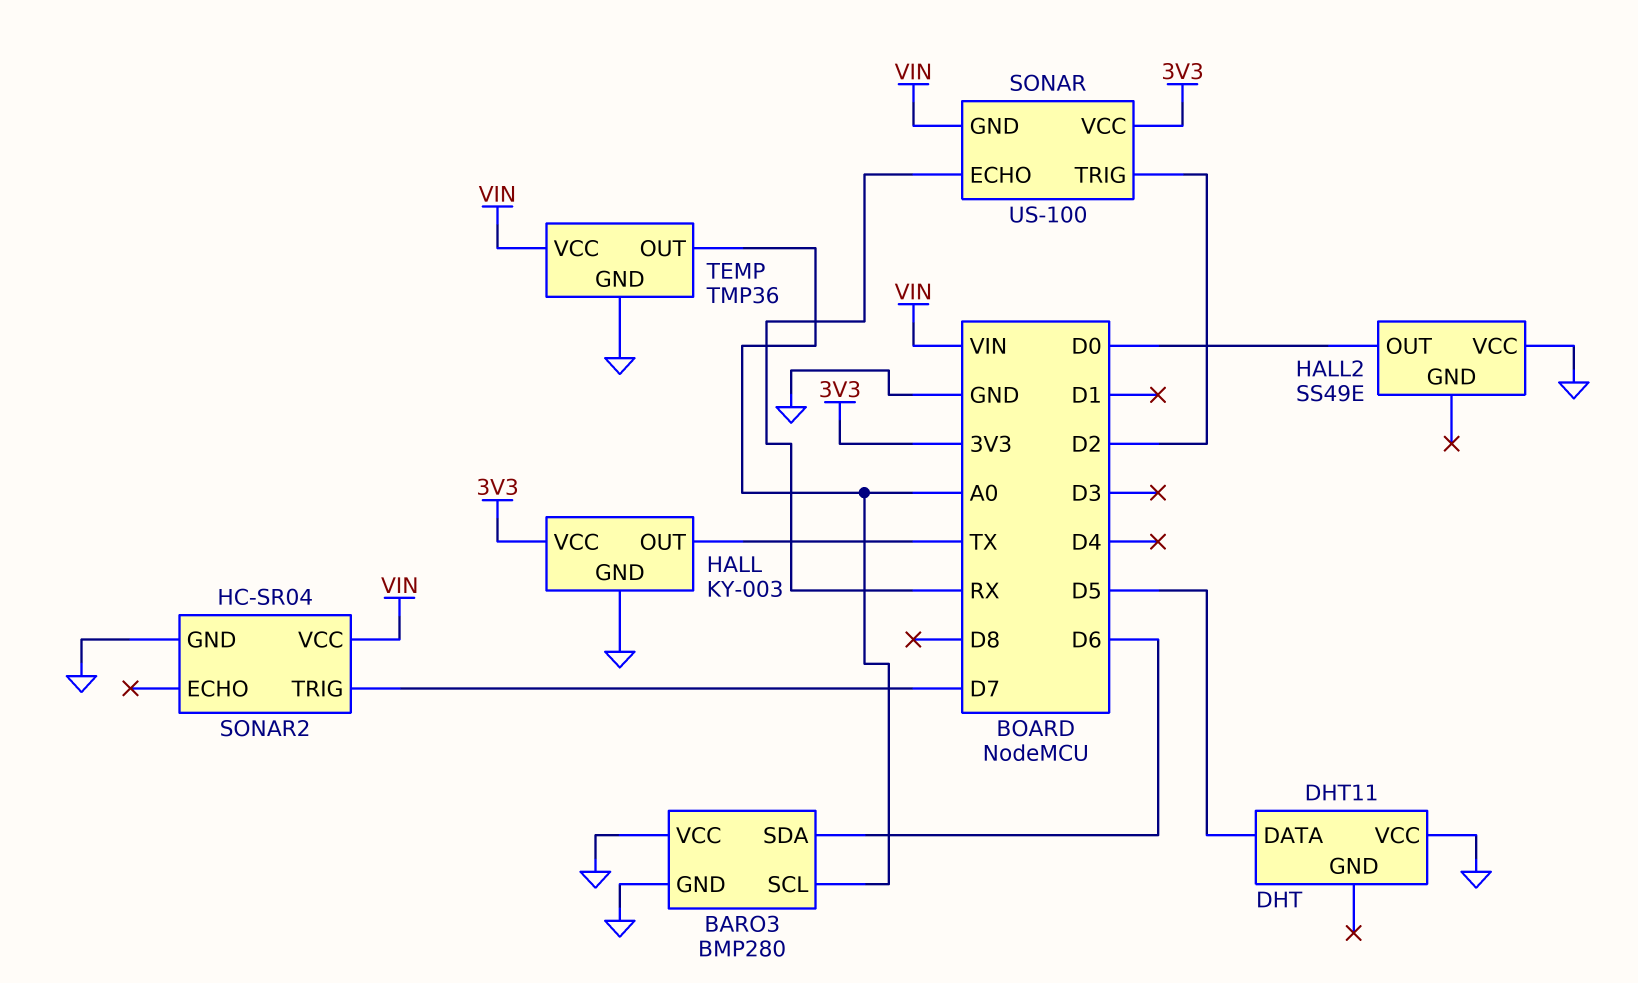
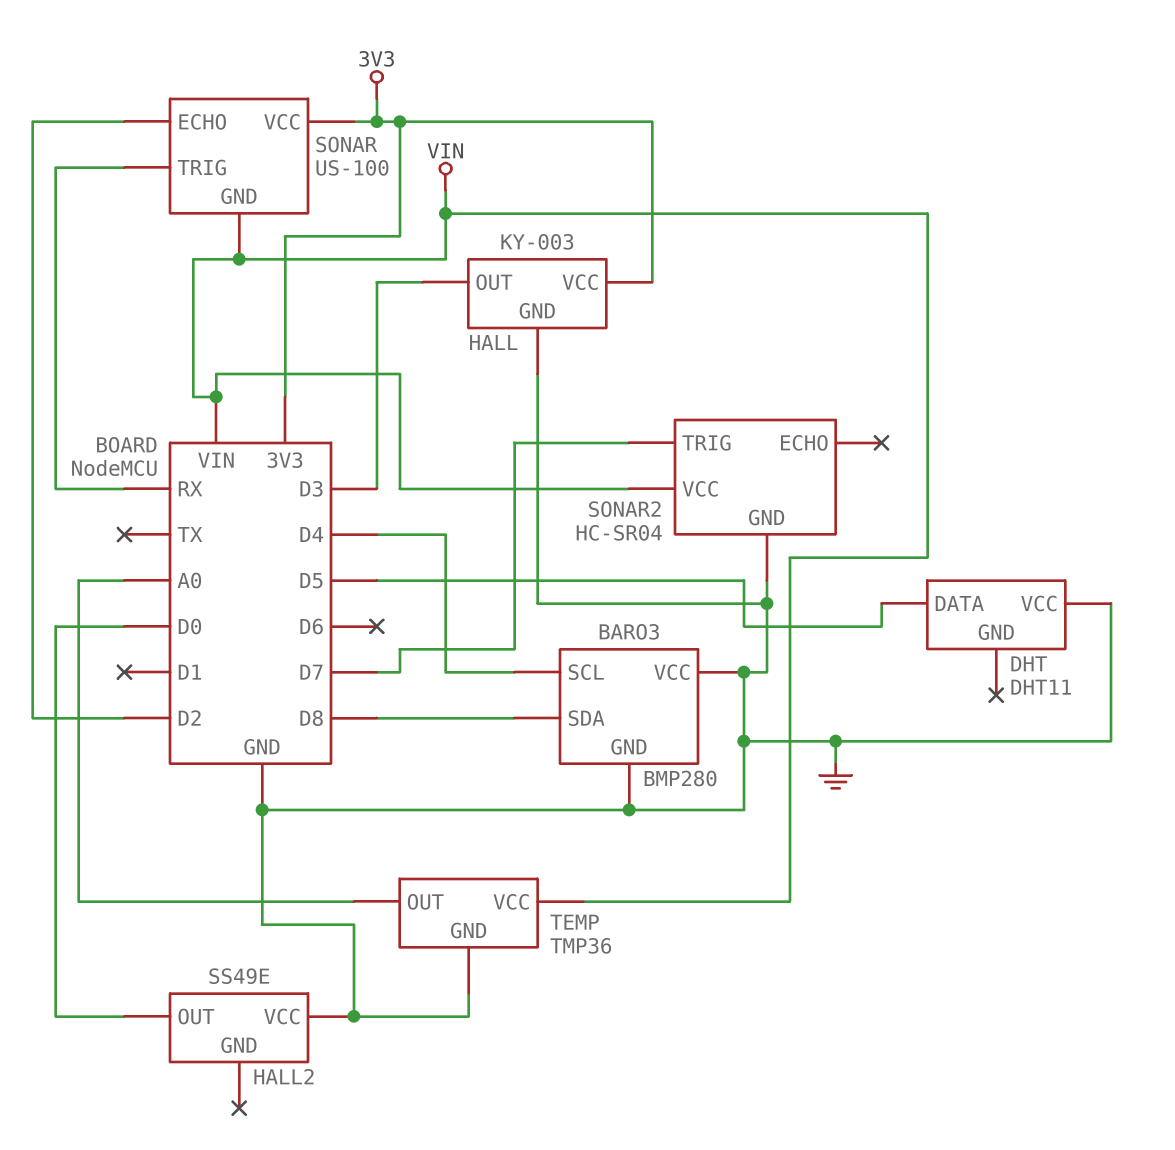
BARO3 pin SCL: A0 -> D4
BARO3 pin SDA: D6 -> D8
HALL pin OUT: TX -> D3
SONAR pin ECHO: RX -> D2
SONAR pin TRIG: D2 -> RX

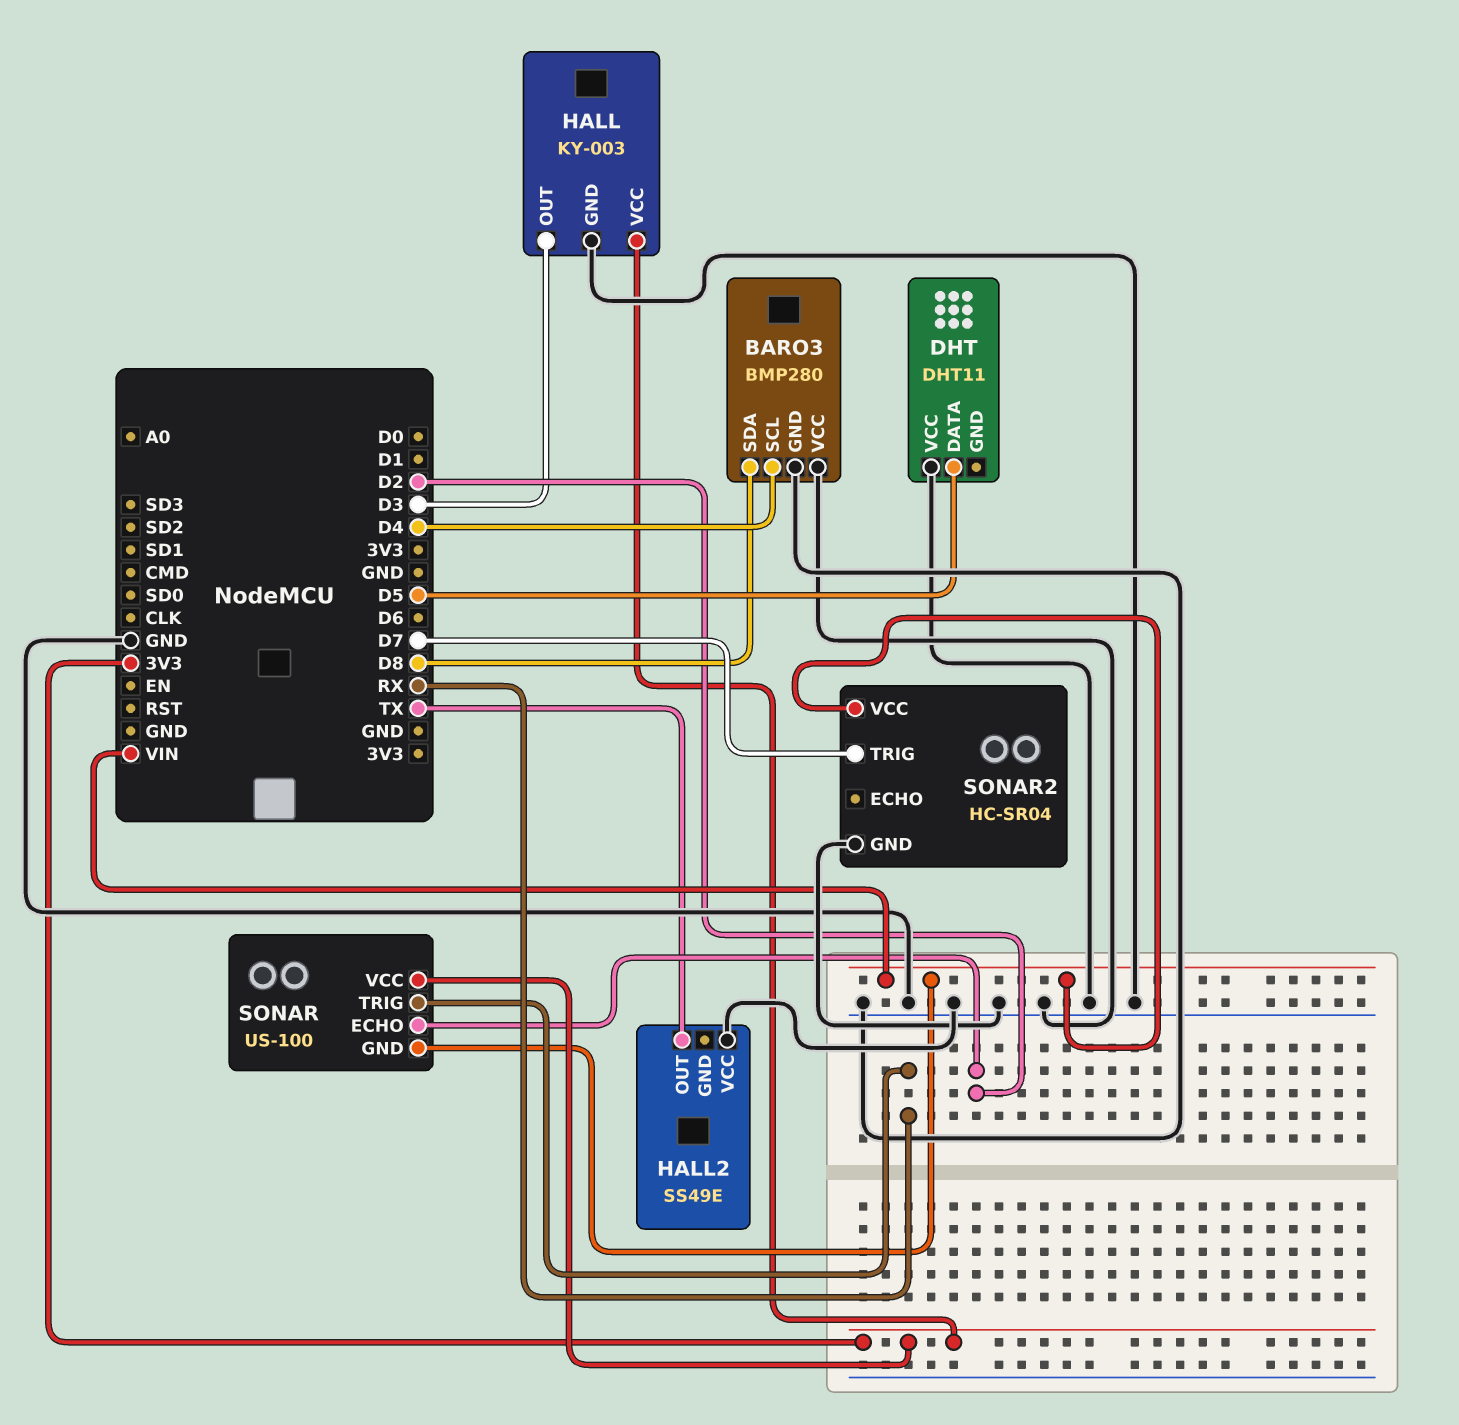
HALL2 pin OUT: D0 -> TX
TEMP: TMP36 -> none
TEMP pin GND: GND -> none
TEMP pin OUT: A0 -> none
TEMP pin VCC: VIN -> none

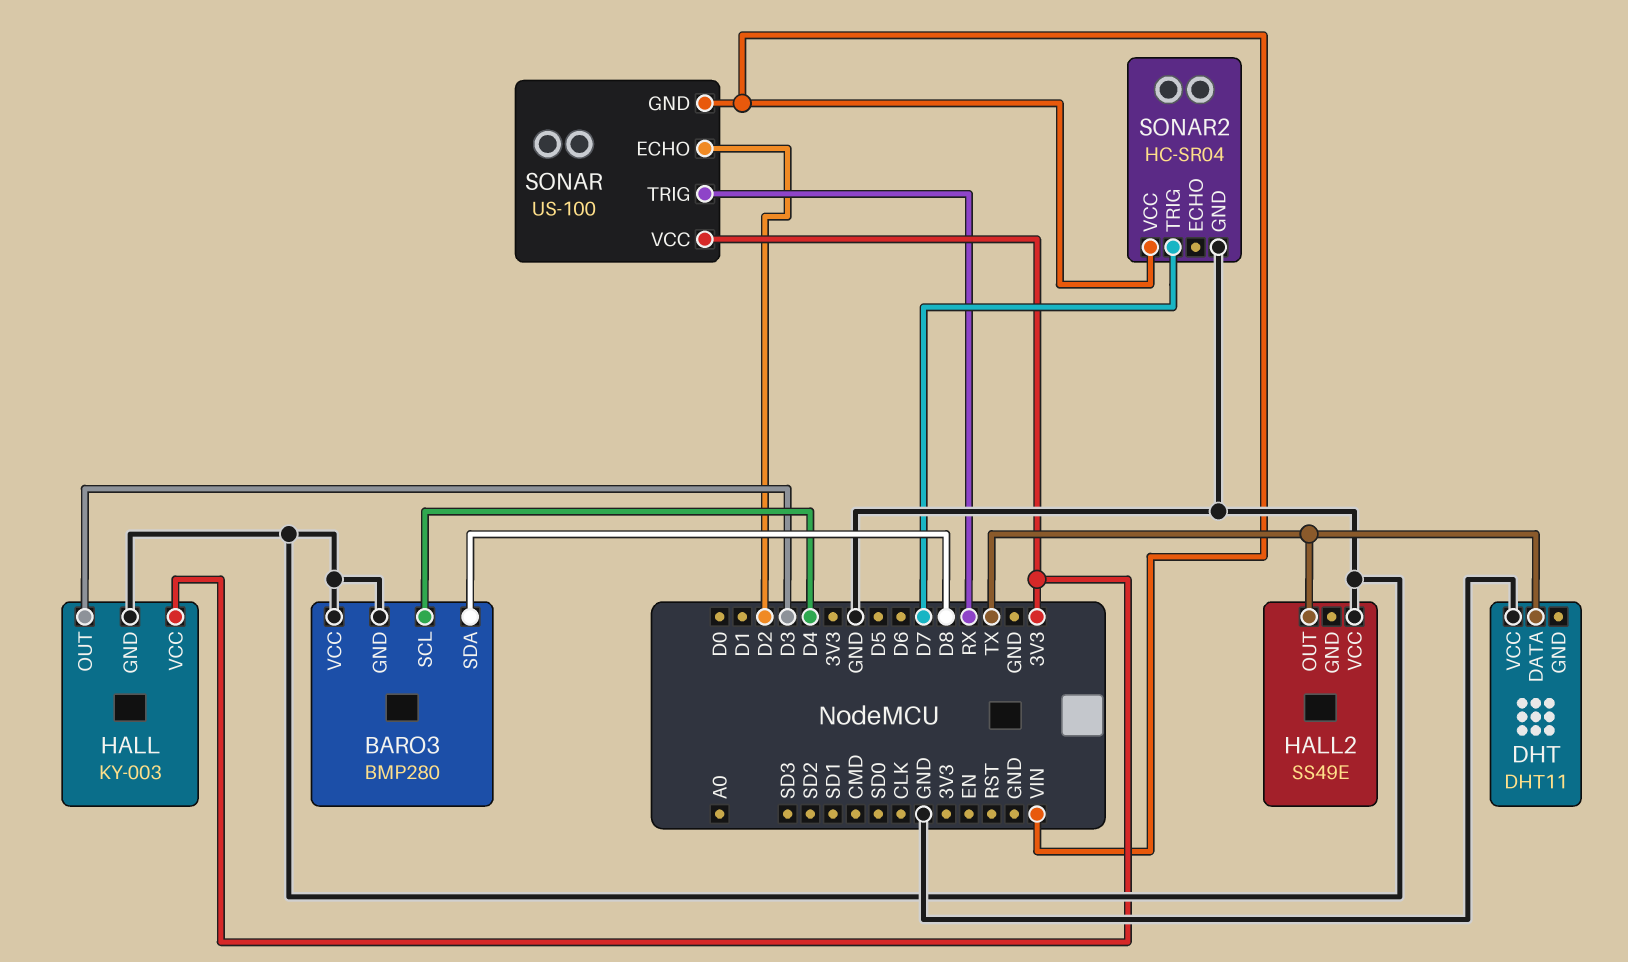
DHT pin DATA: D5 -> TX

